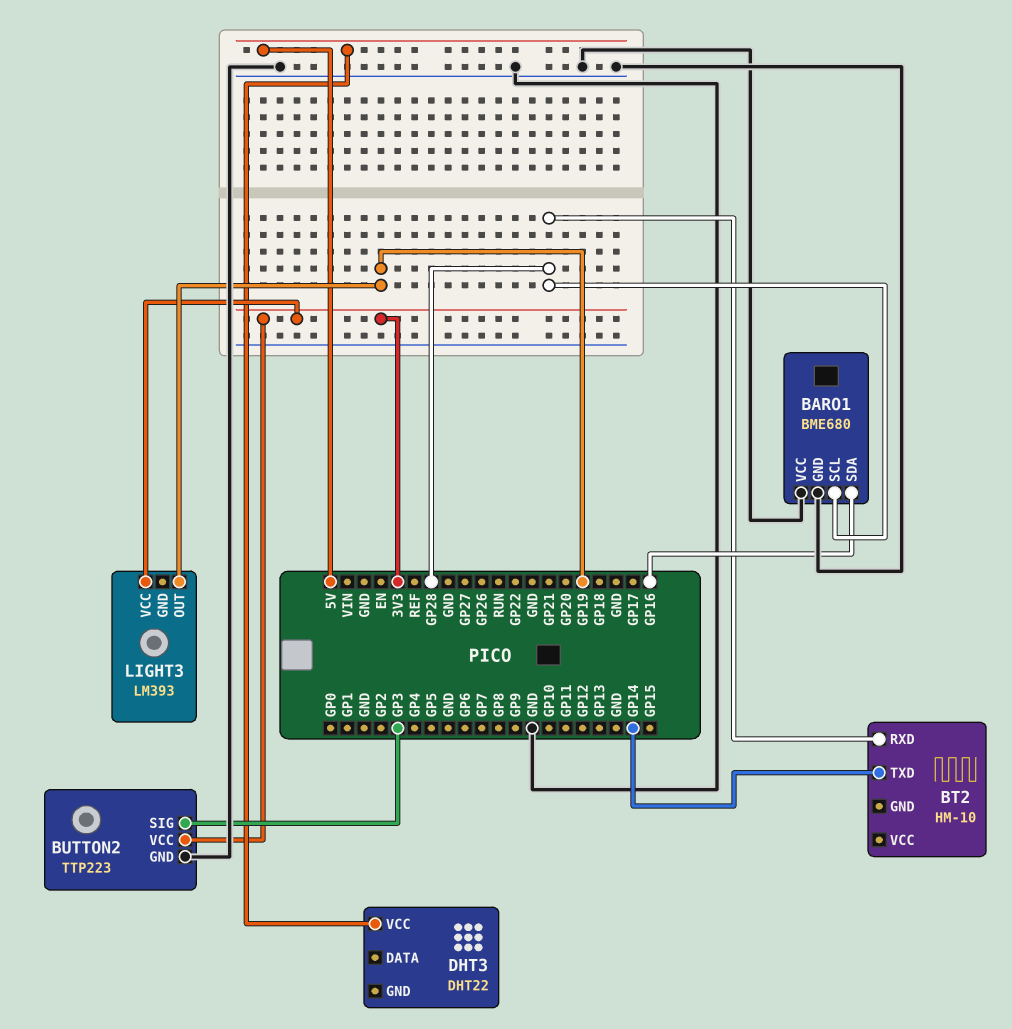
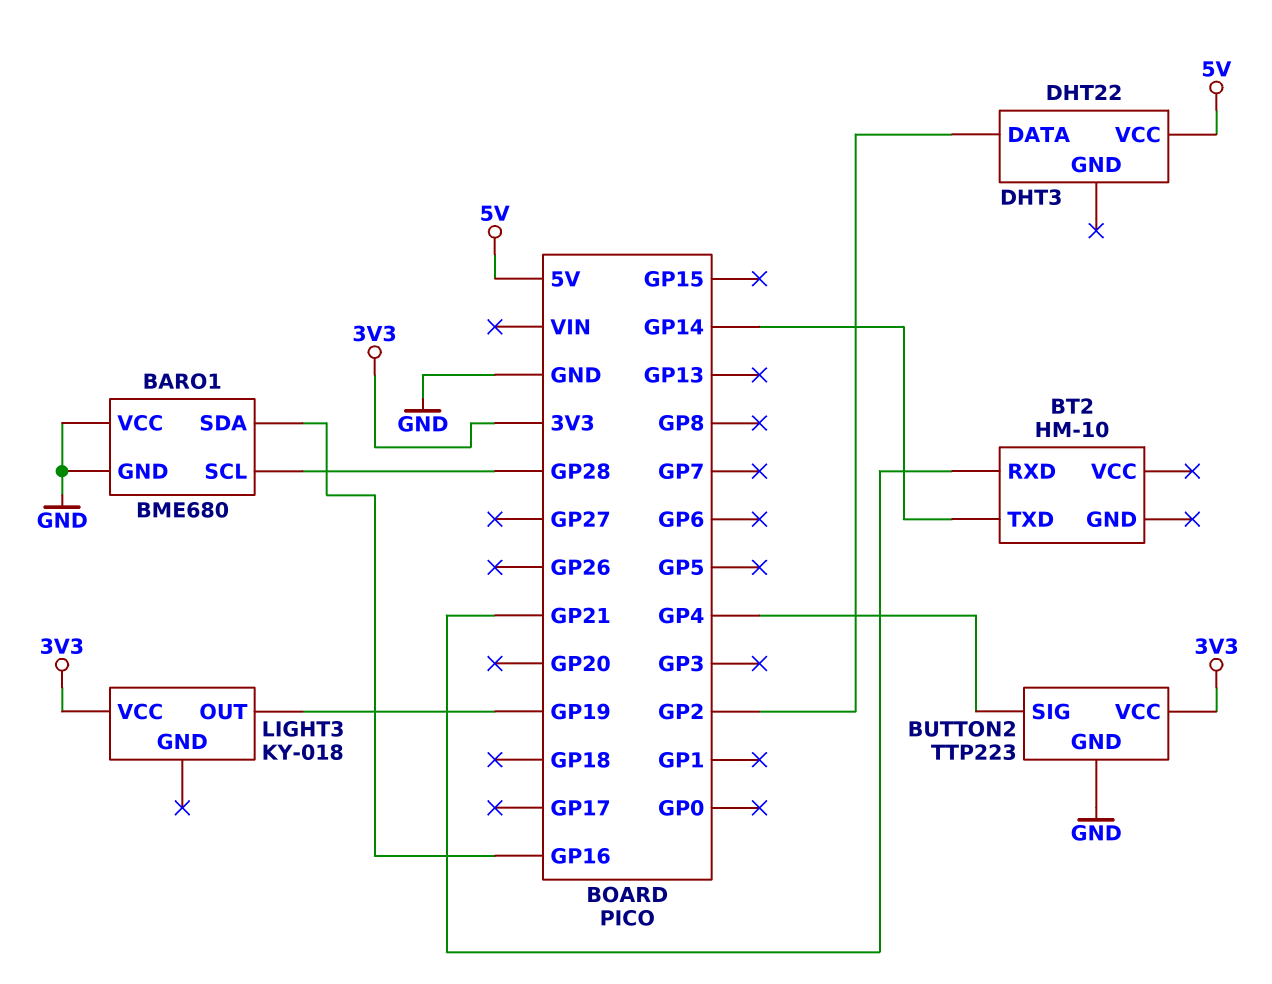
BT2 pin RXD: GP28 -> GP21
BUTTON2 pin SIG: GP3 -> GP4
DHT3 pin DATA: none -> GP2
LIGHT3: LM393 -> KY-018

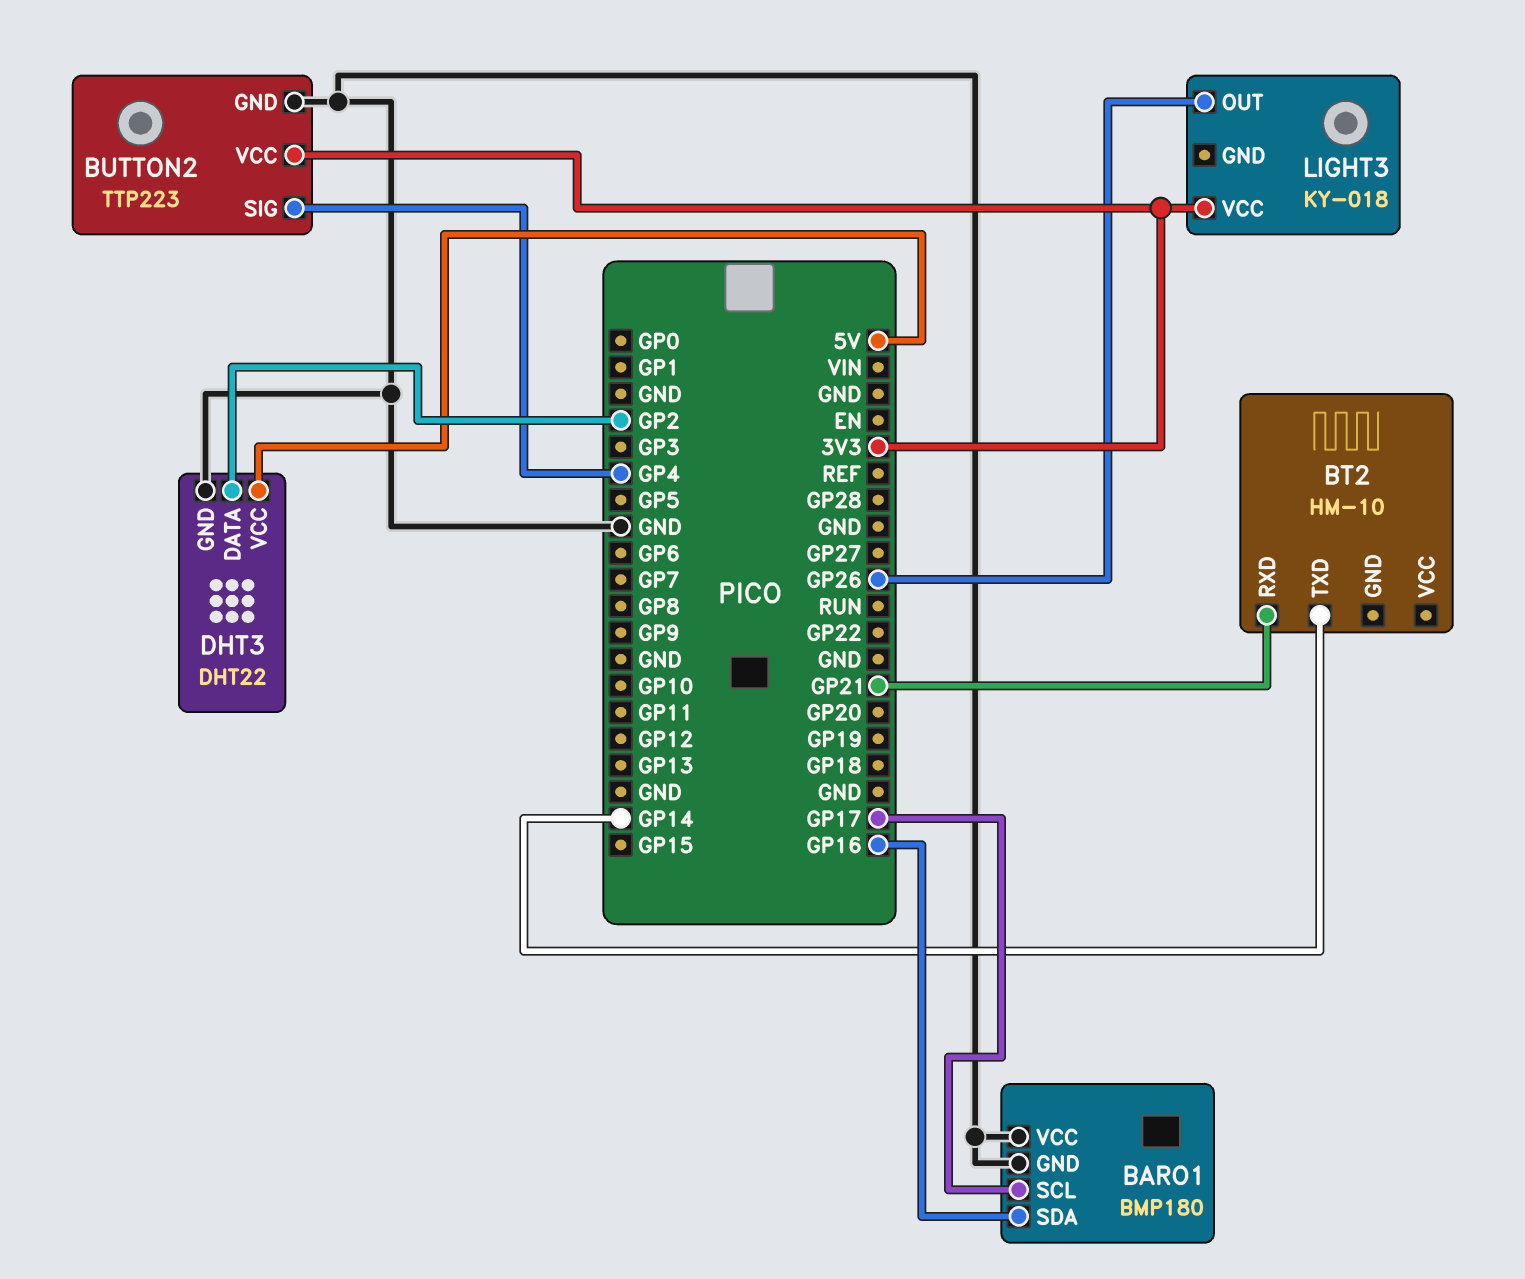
BARO1: BME680 -> BMP180
BARO1 pin SCL: GP28 -> GP17
DHT3 pin GND: none -> GND
LIGHT3 pin OUT: GP19 -> GP26

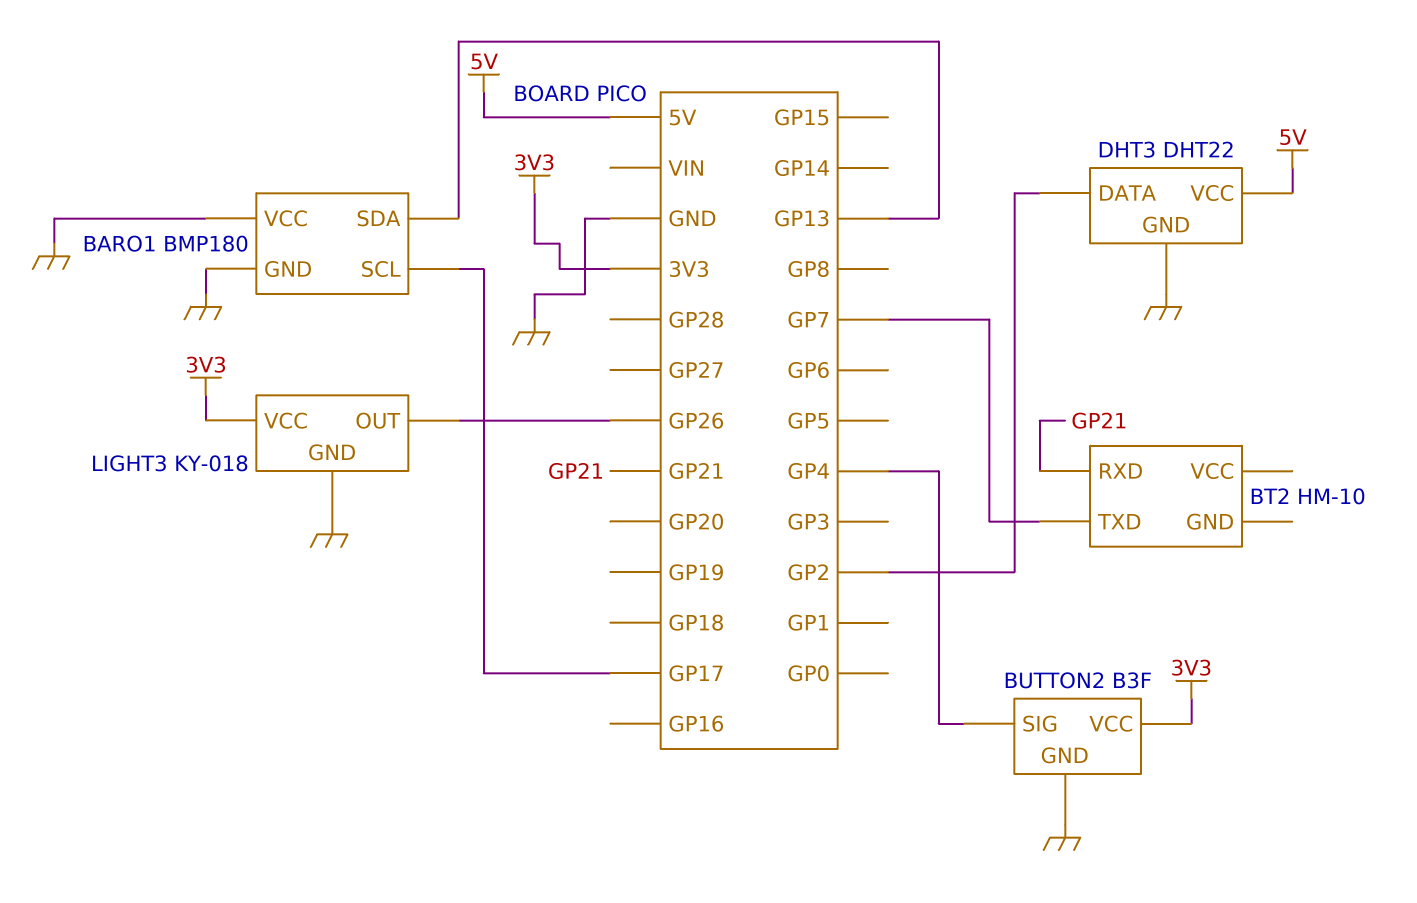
BARO1 pin SDA: GP16 -> GP13
BT2 pin TXD: GP14 -> GP7
BUTTON2: TTP223 -> B3F
LIGHT3 pin GND: none -> GND

